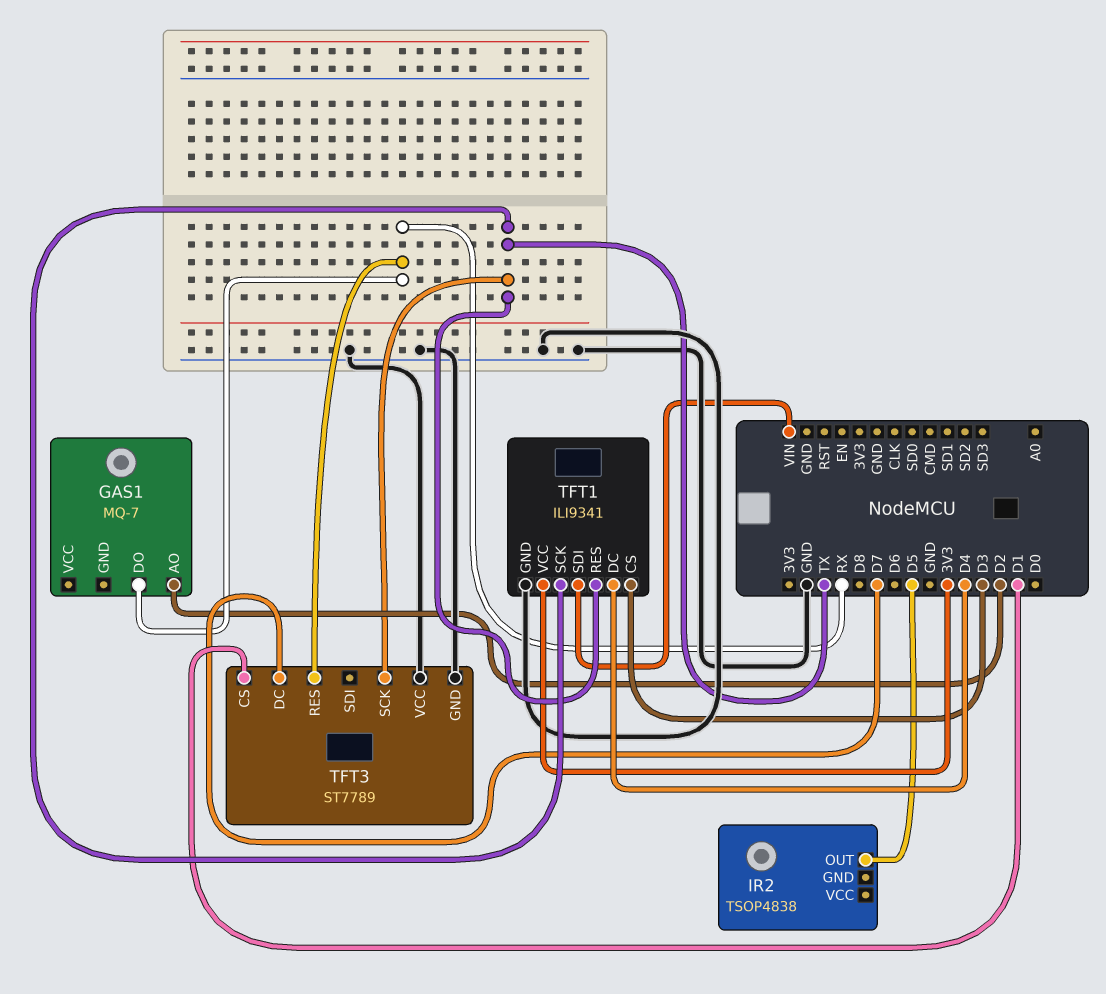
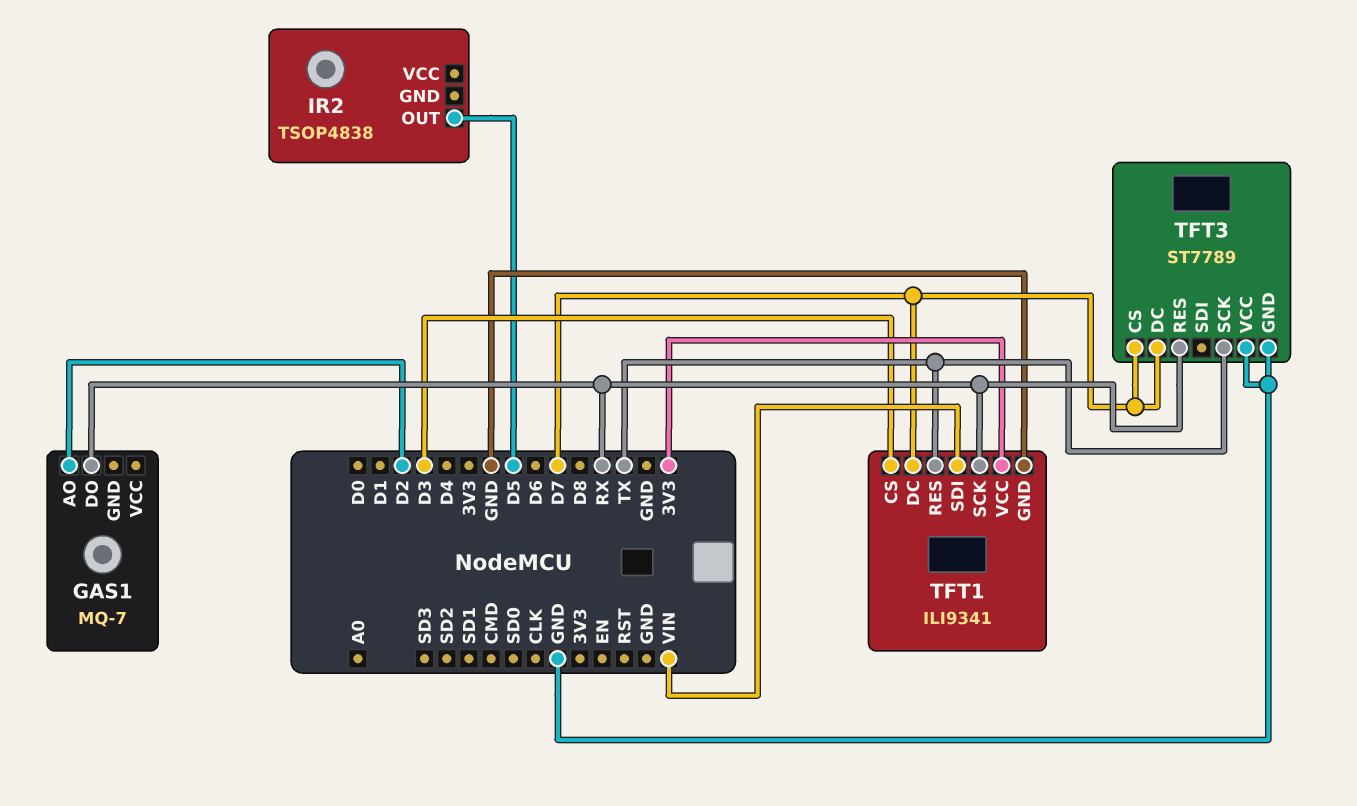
TFT1 pin DC: D4 -> D7
TFT1 pin SCK: TX -> RX
TFT3 pin CS: D1 -> D7

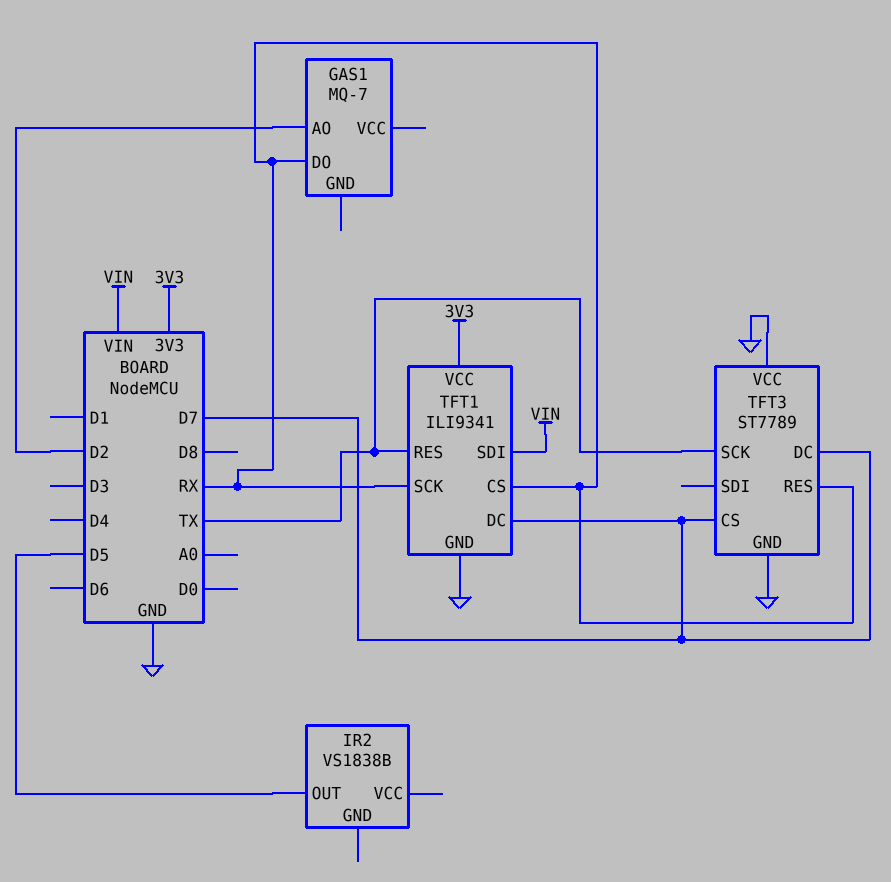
IR2: TSOP4838 -> VS1838B
TFT1 pin CS: D3 -> RX

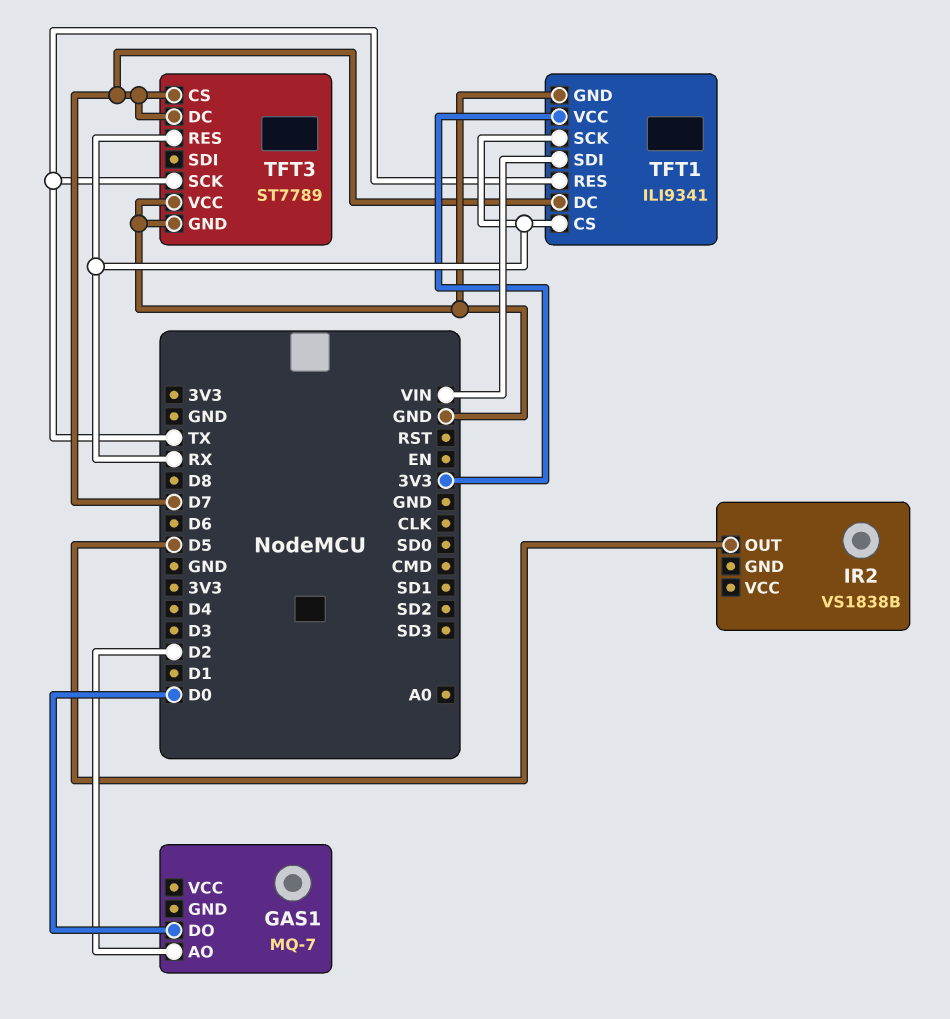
GAS1 pin DO: RX -> D0

